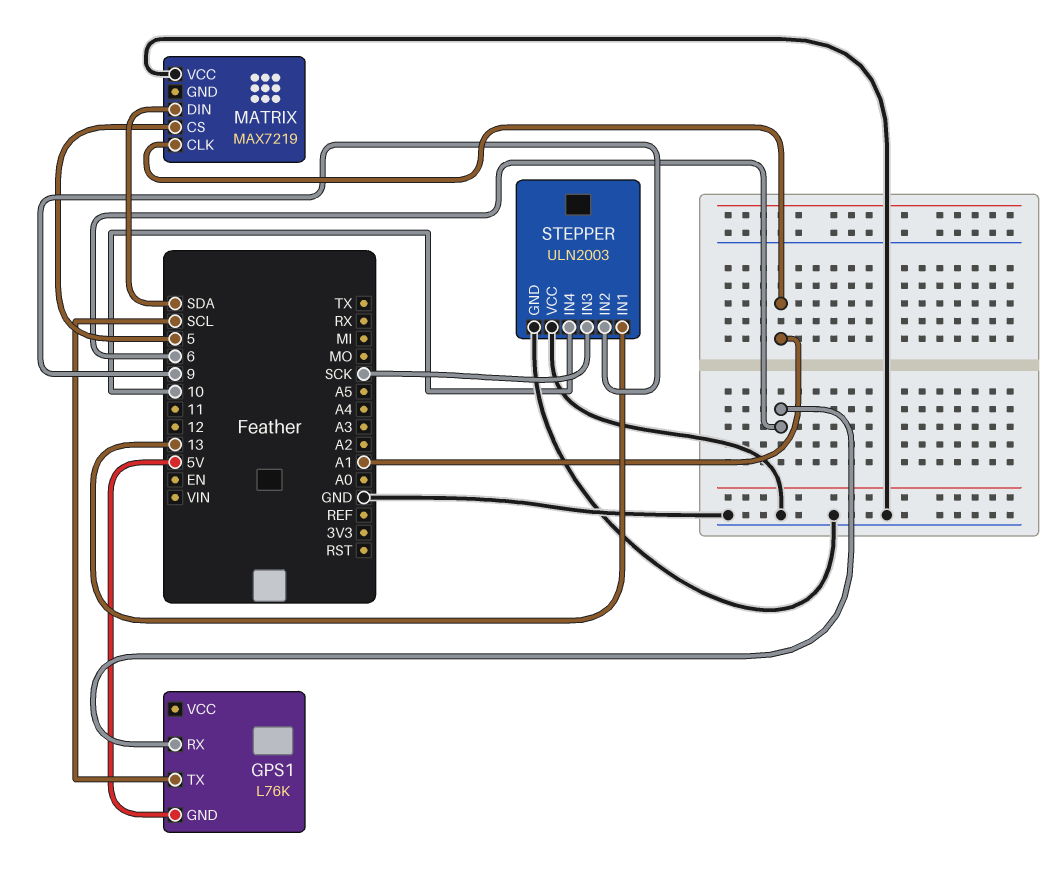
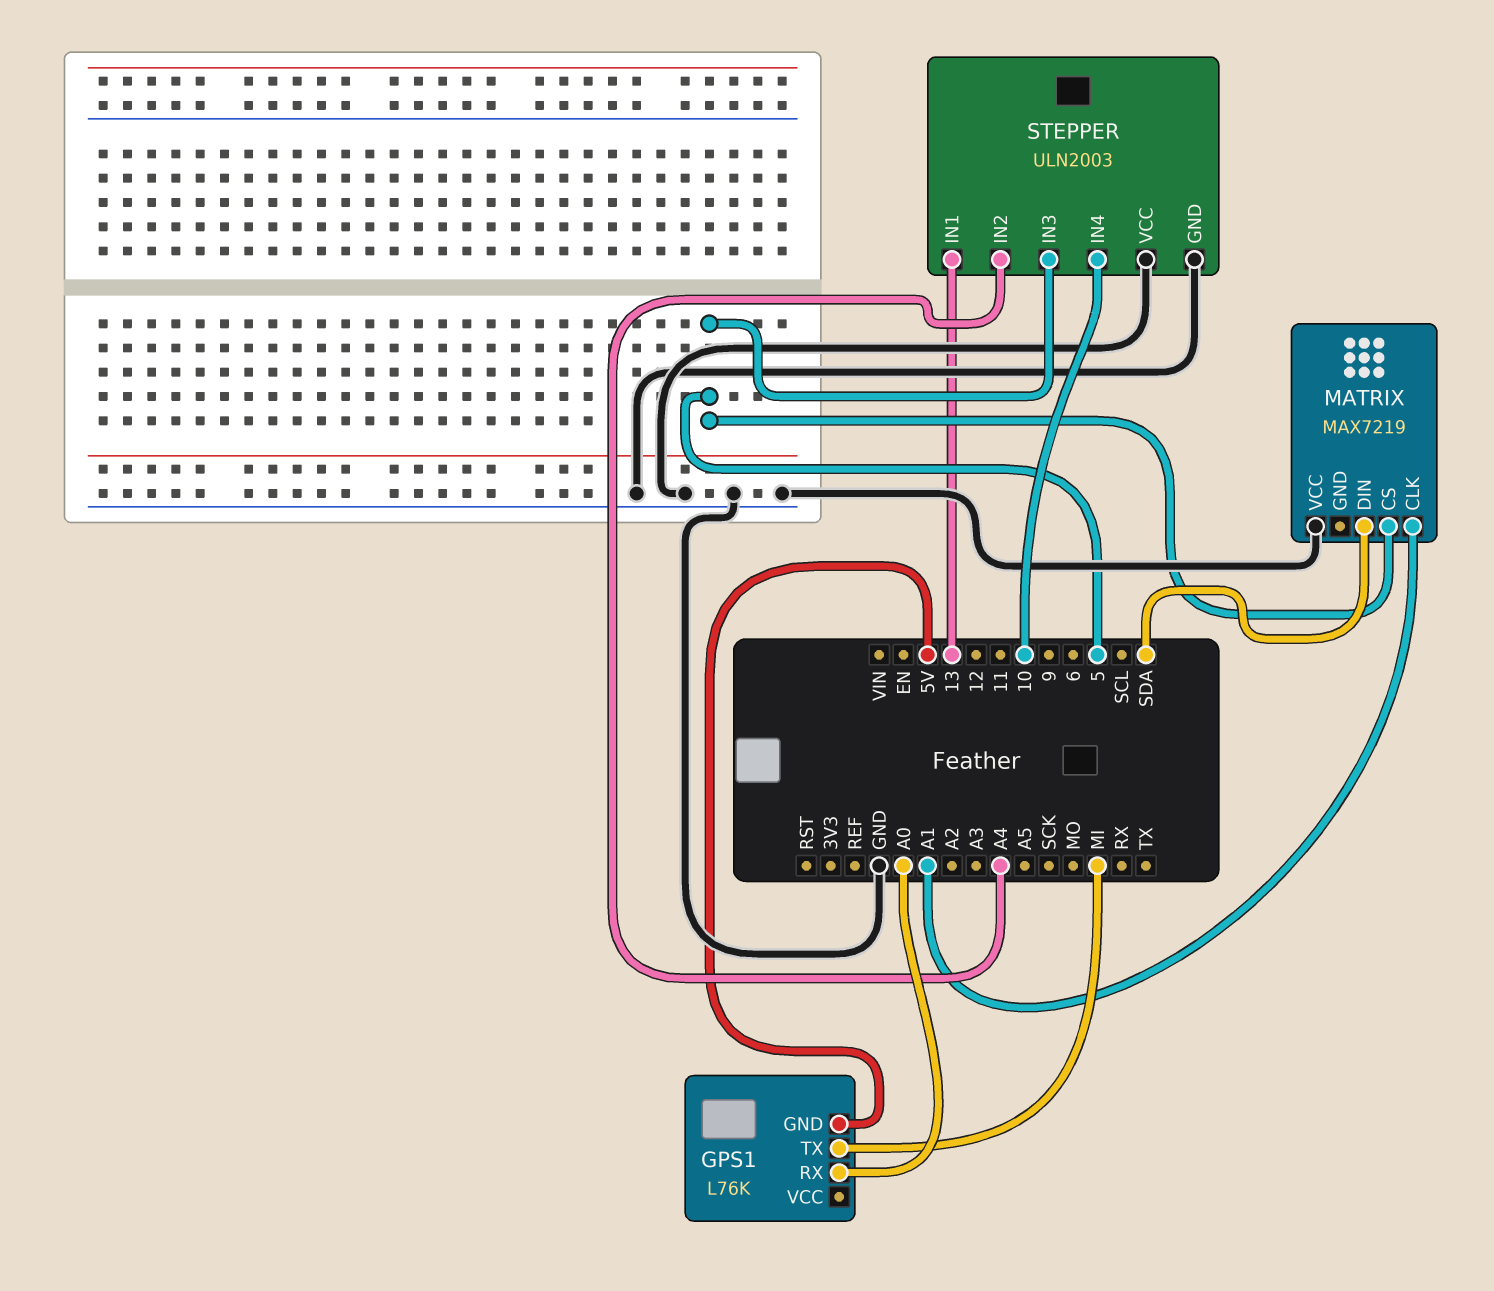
GPS1 pin RX: 6 -> A0
GPS1 pin TX: SCL -> MI
STEPPER pin IN2: 9 -> A4
STEPPER pin IN3: SCK -> 5

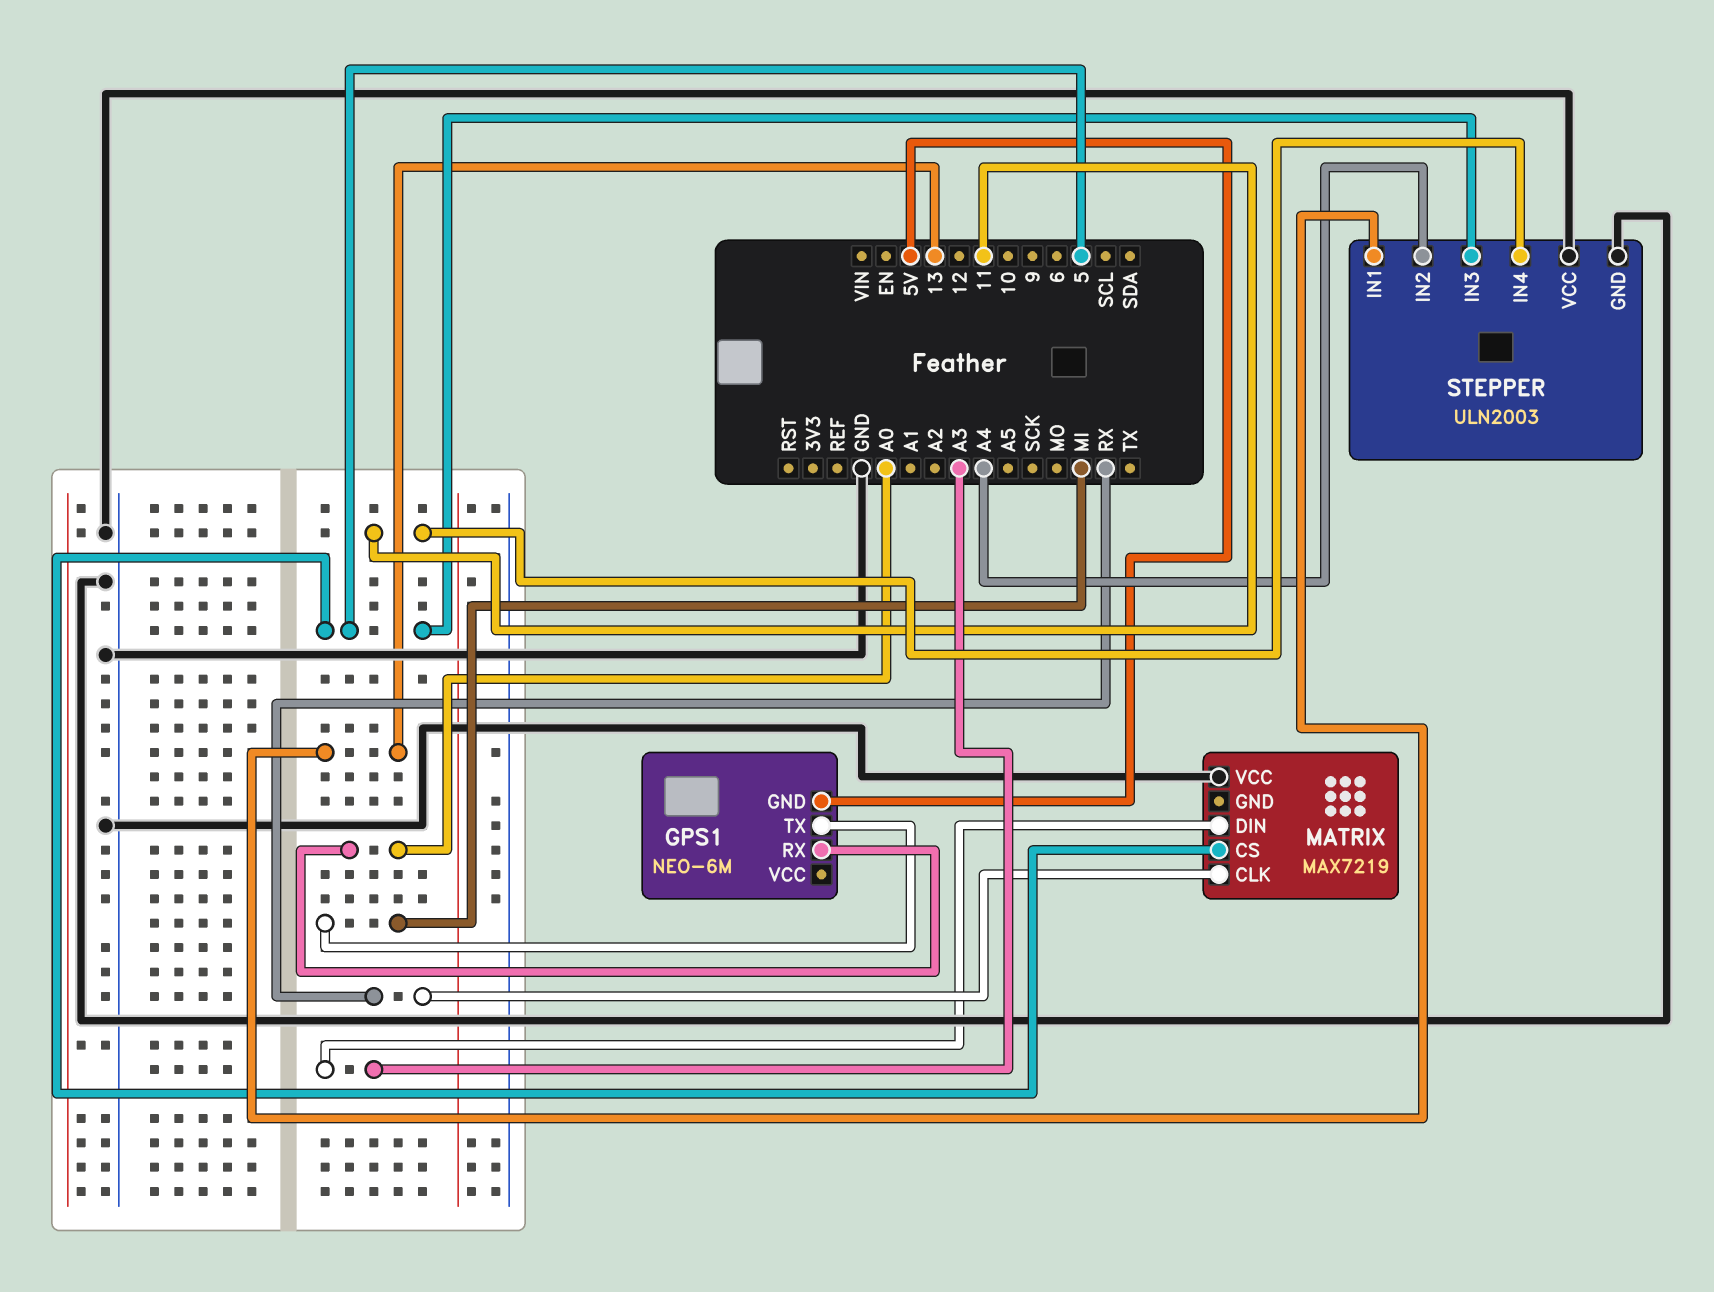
GPS1: L76K -> NEO-6M
MATRIX pin CLK: A1 -> RX
MATRIX pin DIN: SDA -> A3
STEPPER pin IN4: 10 -> 11

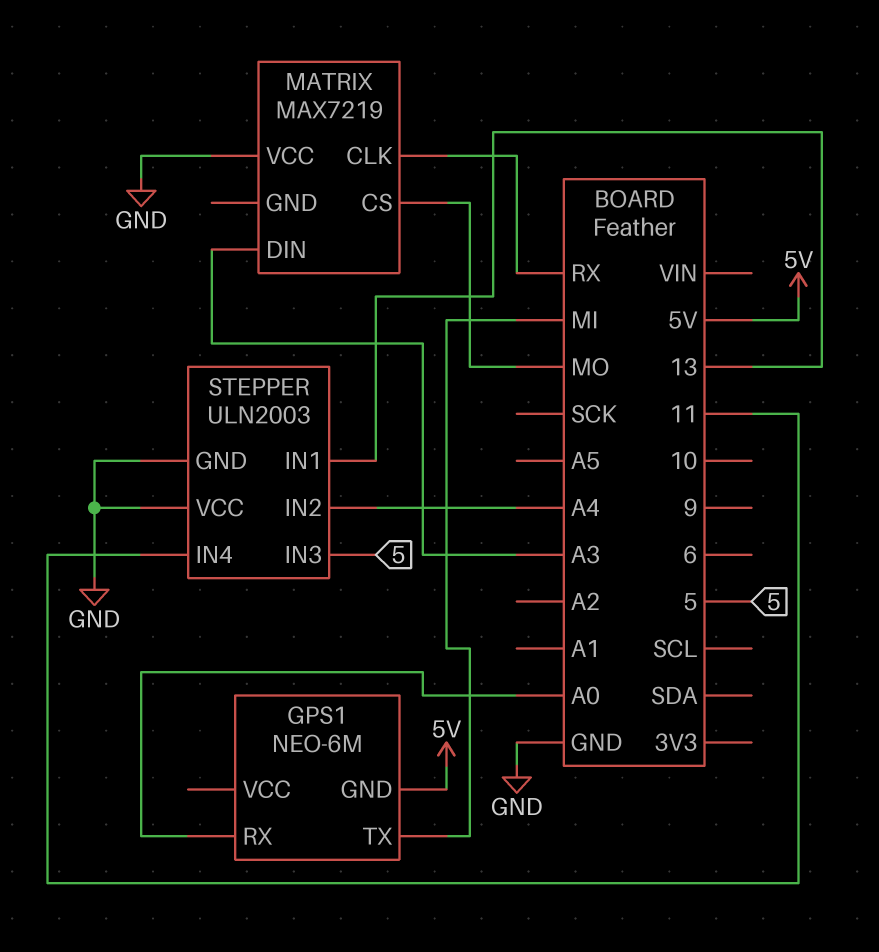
MATRIX pin CS: 5 -> MO

